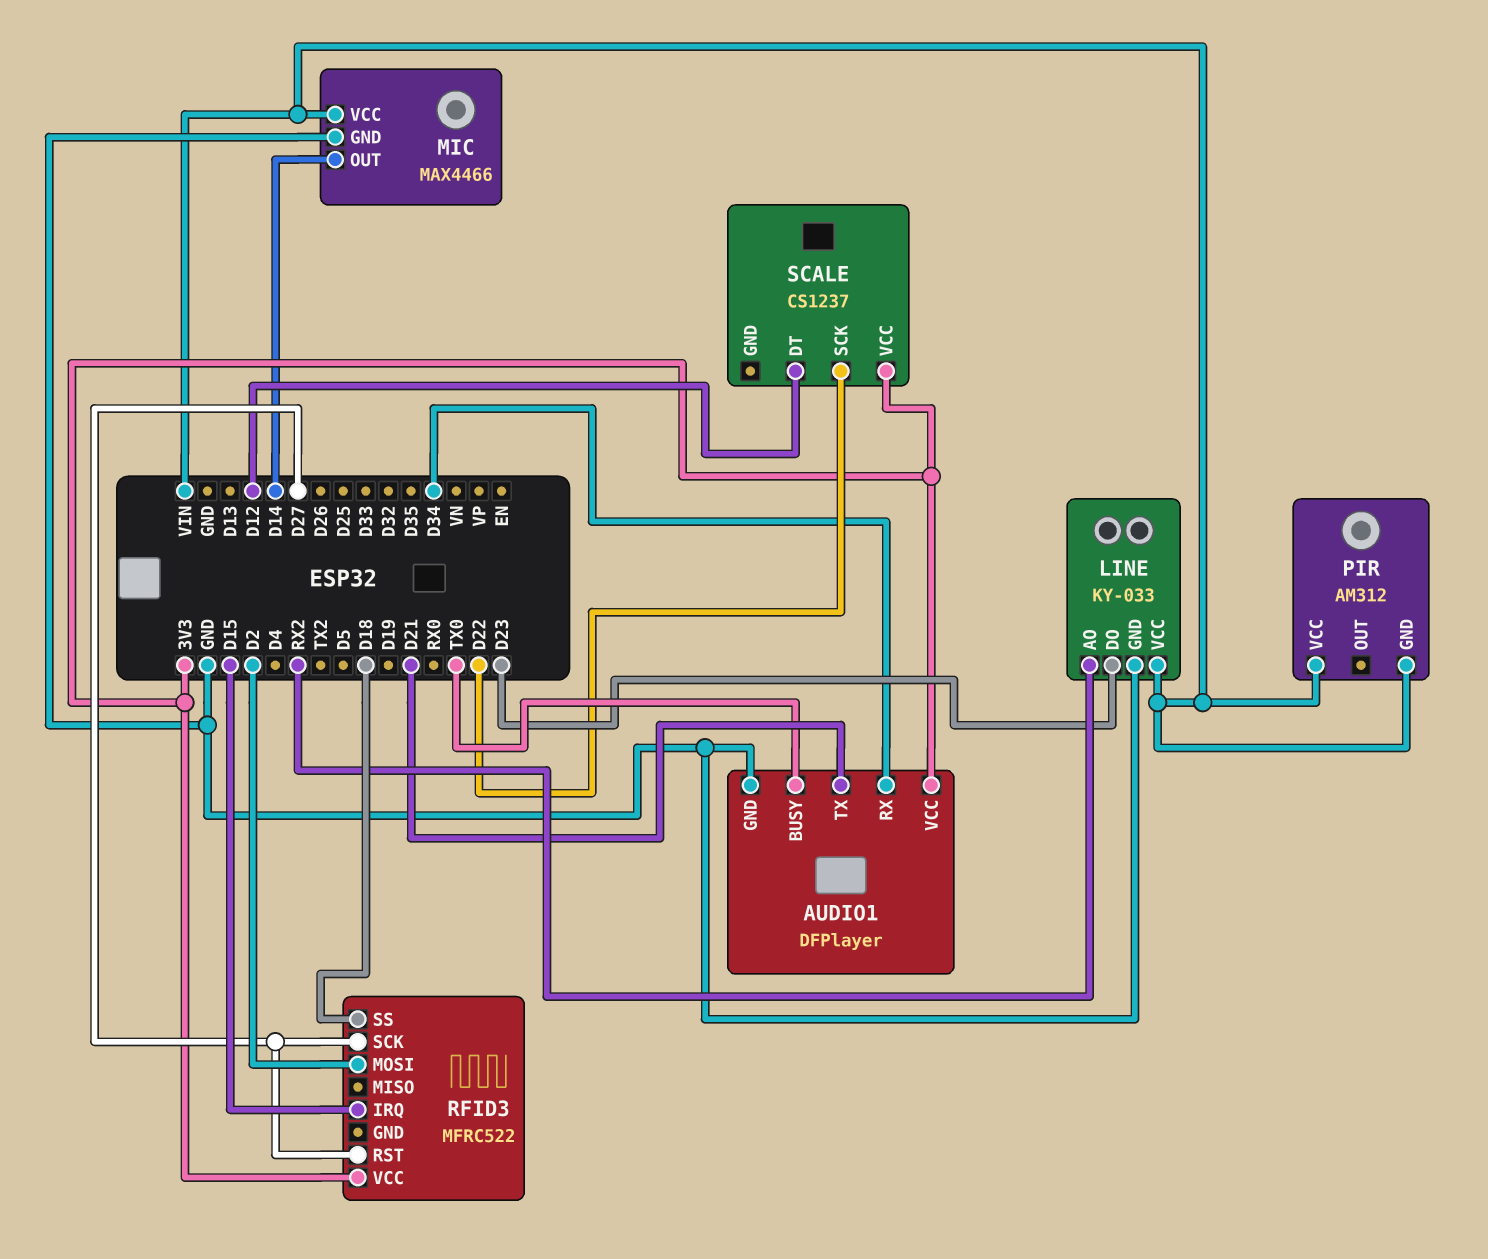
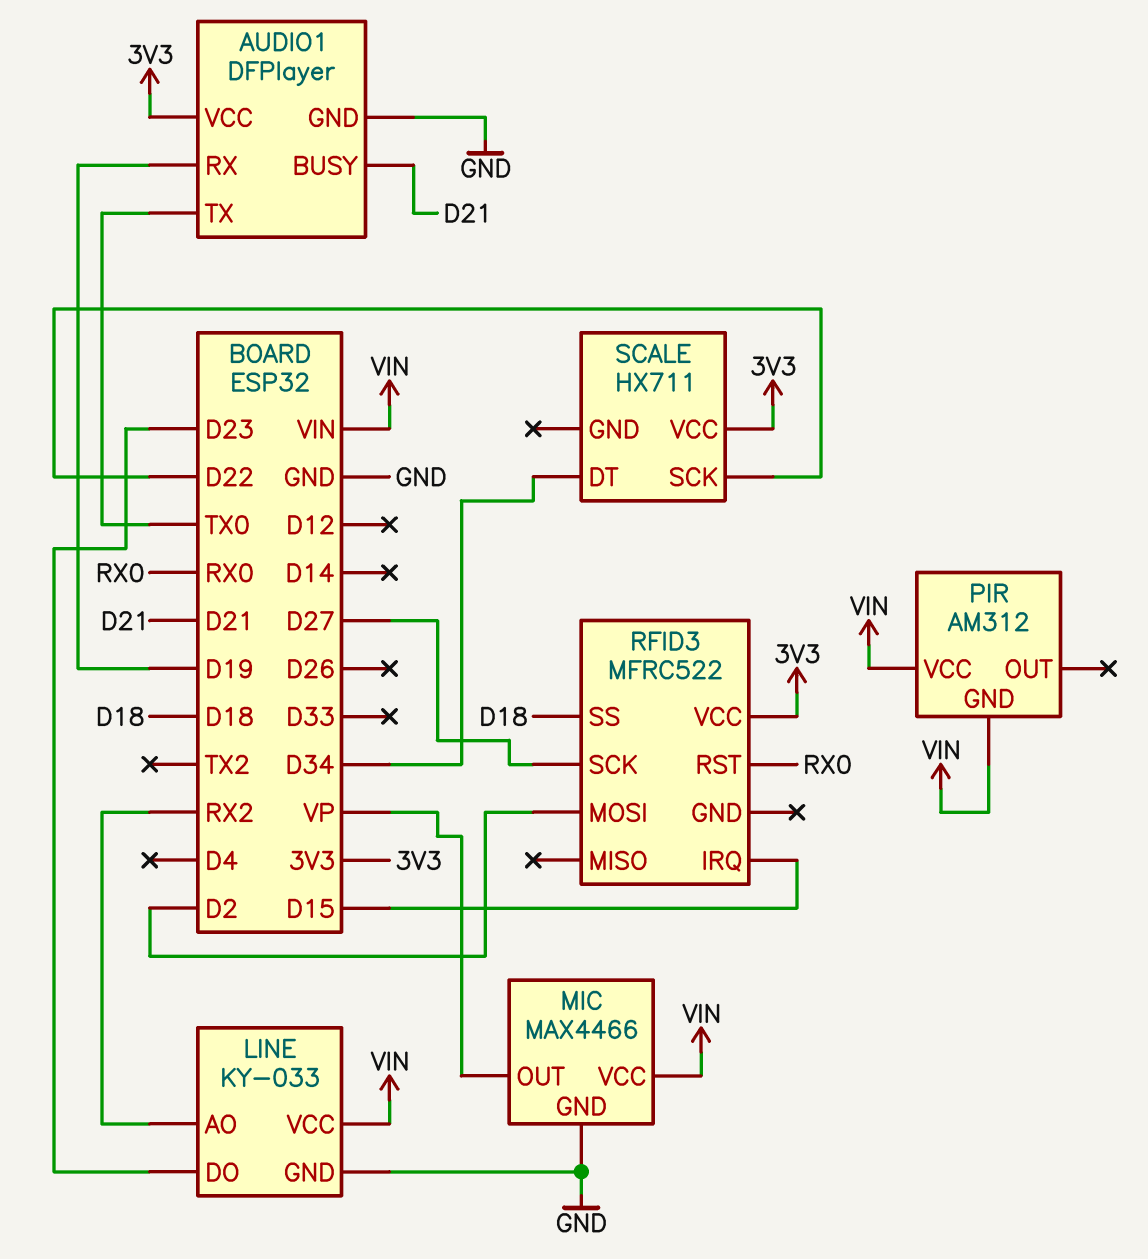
AUDIO1 pin BUSY: TX0 -> D21
AUDIO1 pin RX: D34 -> D19
AUDIO1 pin TX: D21 -> TX0
MIC pin OUT: D14 -> VP
RFID3 pin RST: D27 -> RX0
SCALE: CS1237 -> HX711
SCALE pin DT: D12 -> D34

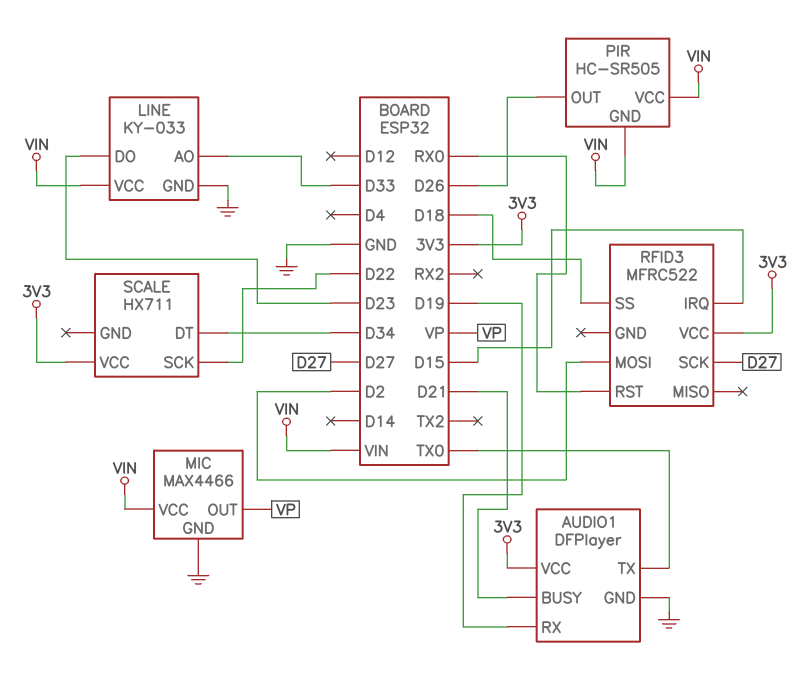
LINE pin AO: RX2 -> D33
PIR: AM312 -> HC-SR505
PIR pin OUT: none -> D26

